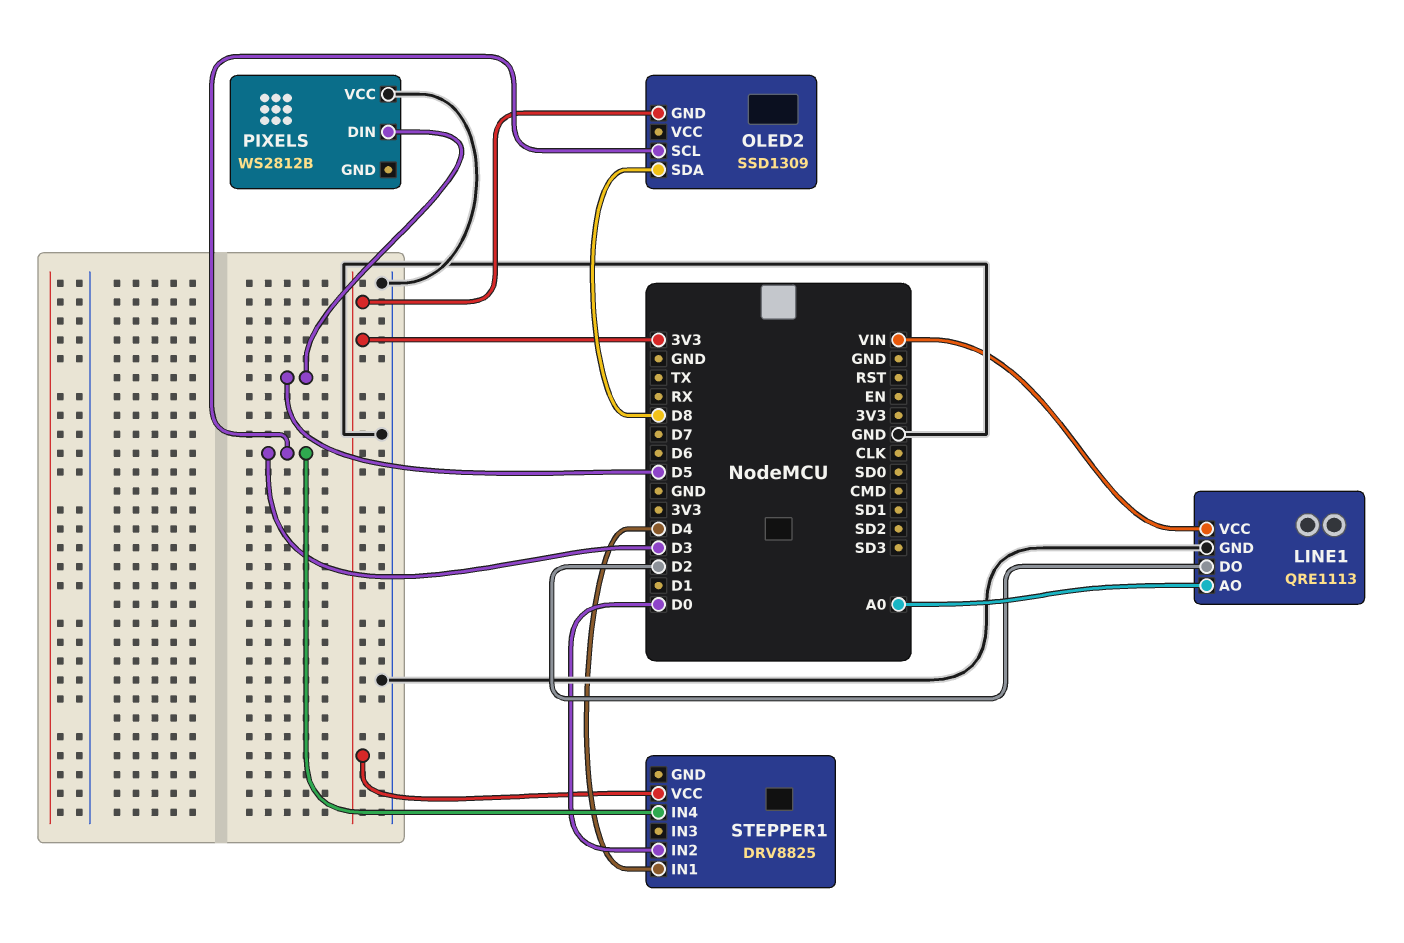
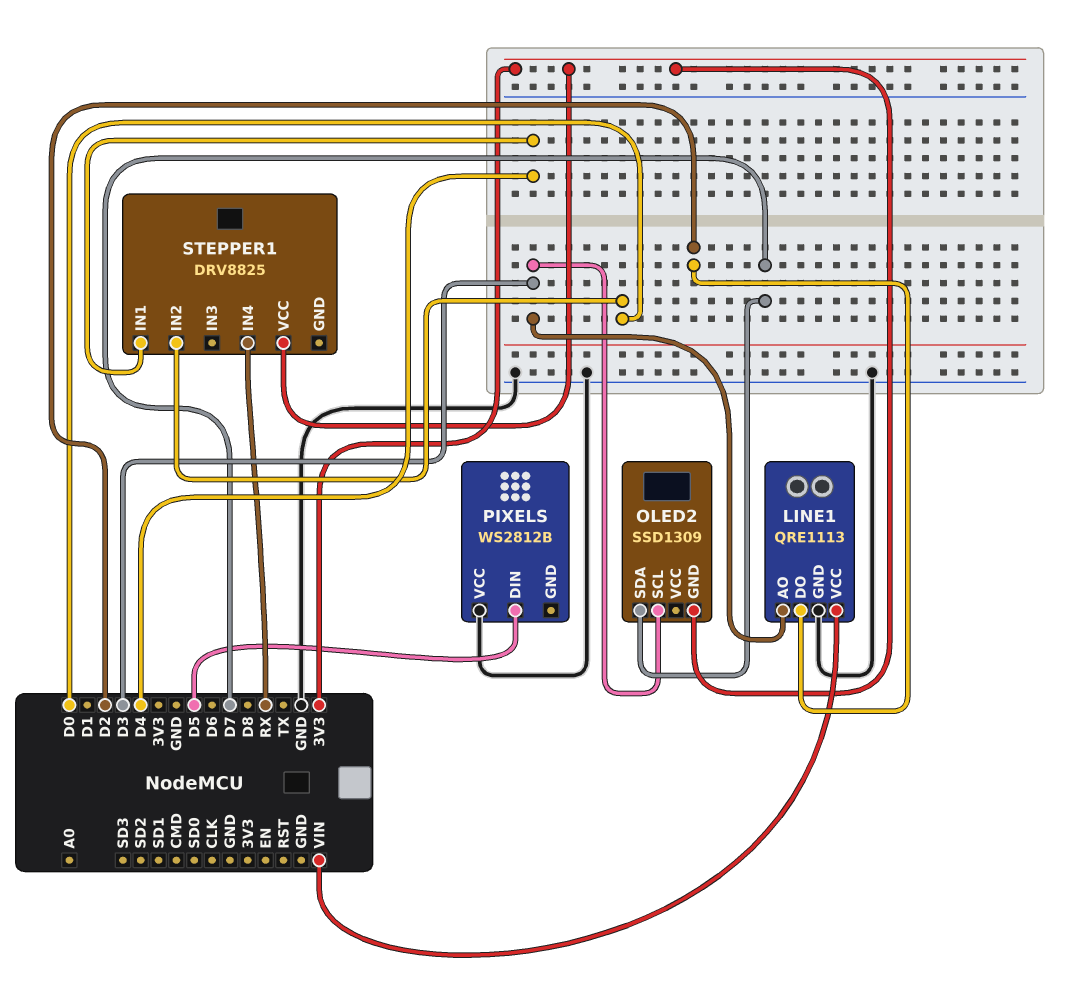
LINE1 pin AO: A0 -> D3
OLED2 pin SDA: D8 -> D7
STEPPER1 pin IN4: D3 -> RX

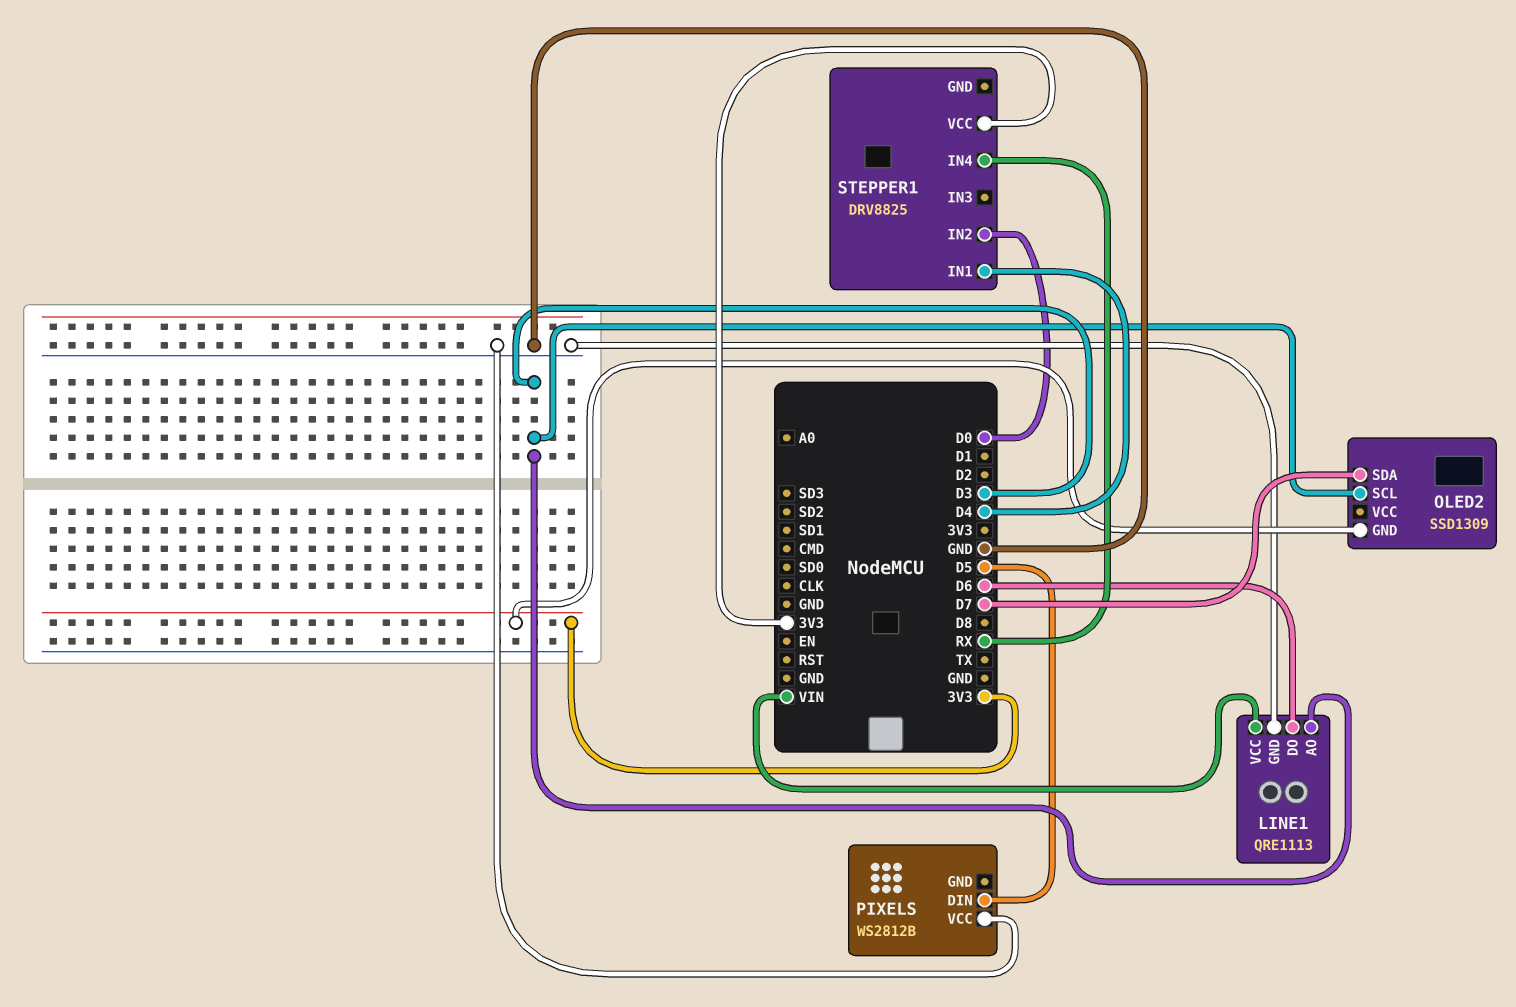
LINE1 pin DO: D2 -> D6

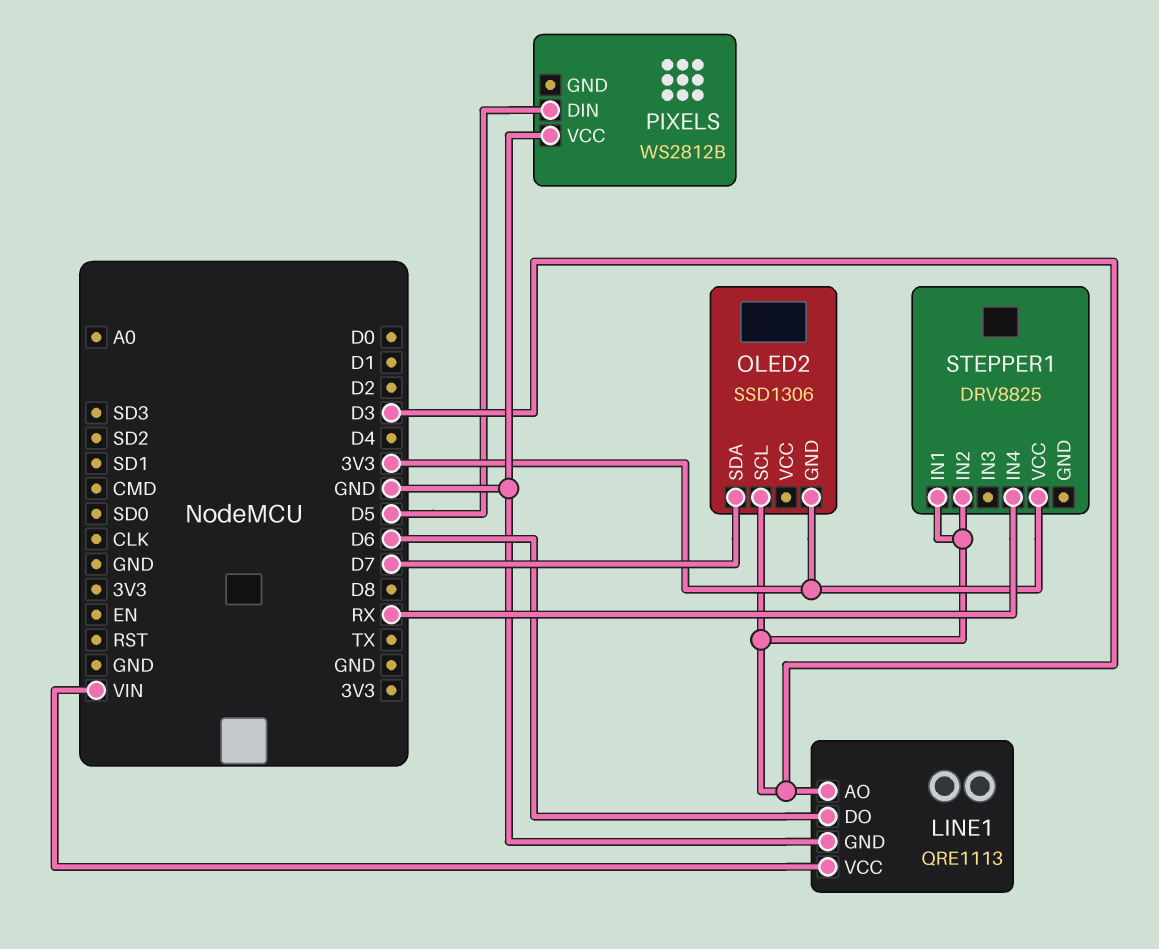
OLED2: SSD1309 -> SSD1306
STEPPER1 pin IN1: D4 -> D3
STEPPER1 pin IN2: D0 -> D3

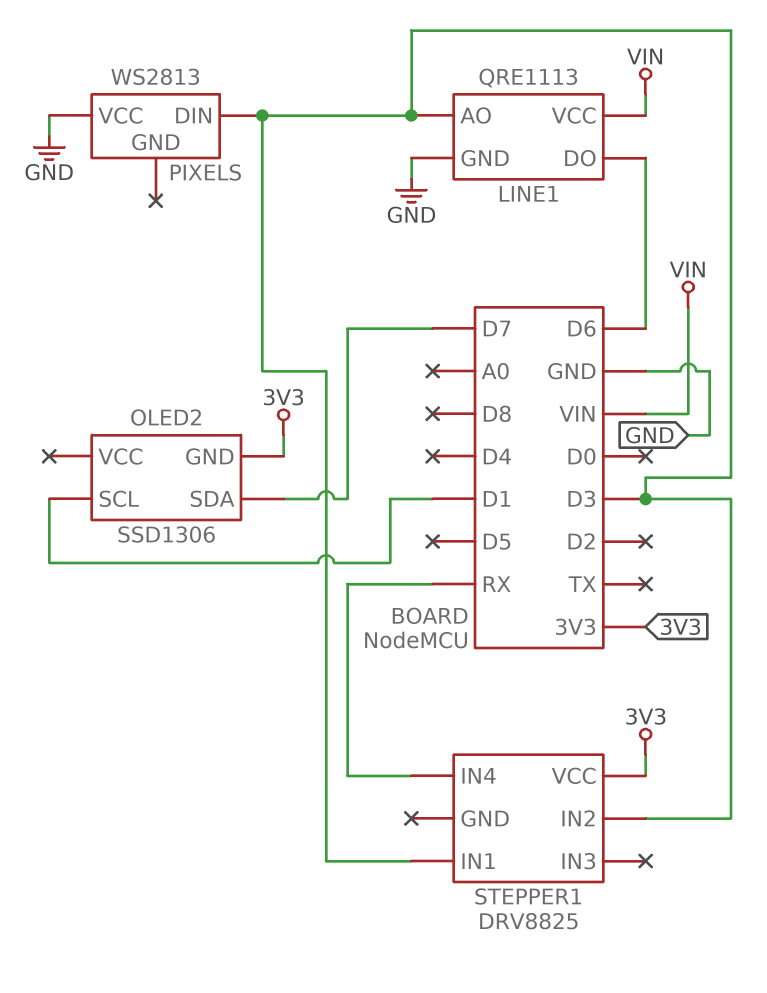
OLED2 pin SCL: D3 -> D1
PIXELS: WS2812B -> WS2813
PIXELS pin DIN: D5 -> D3

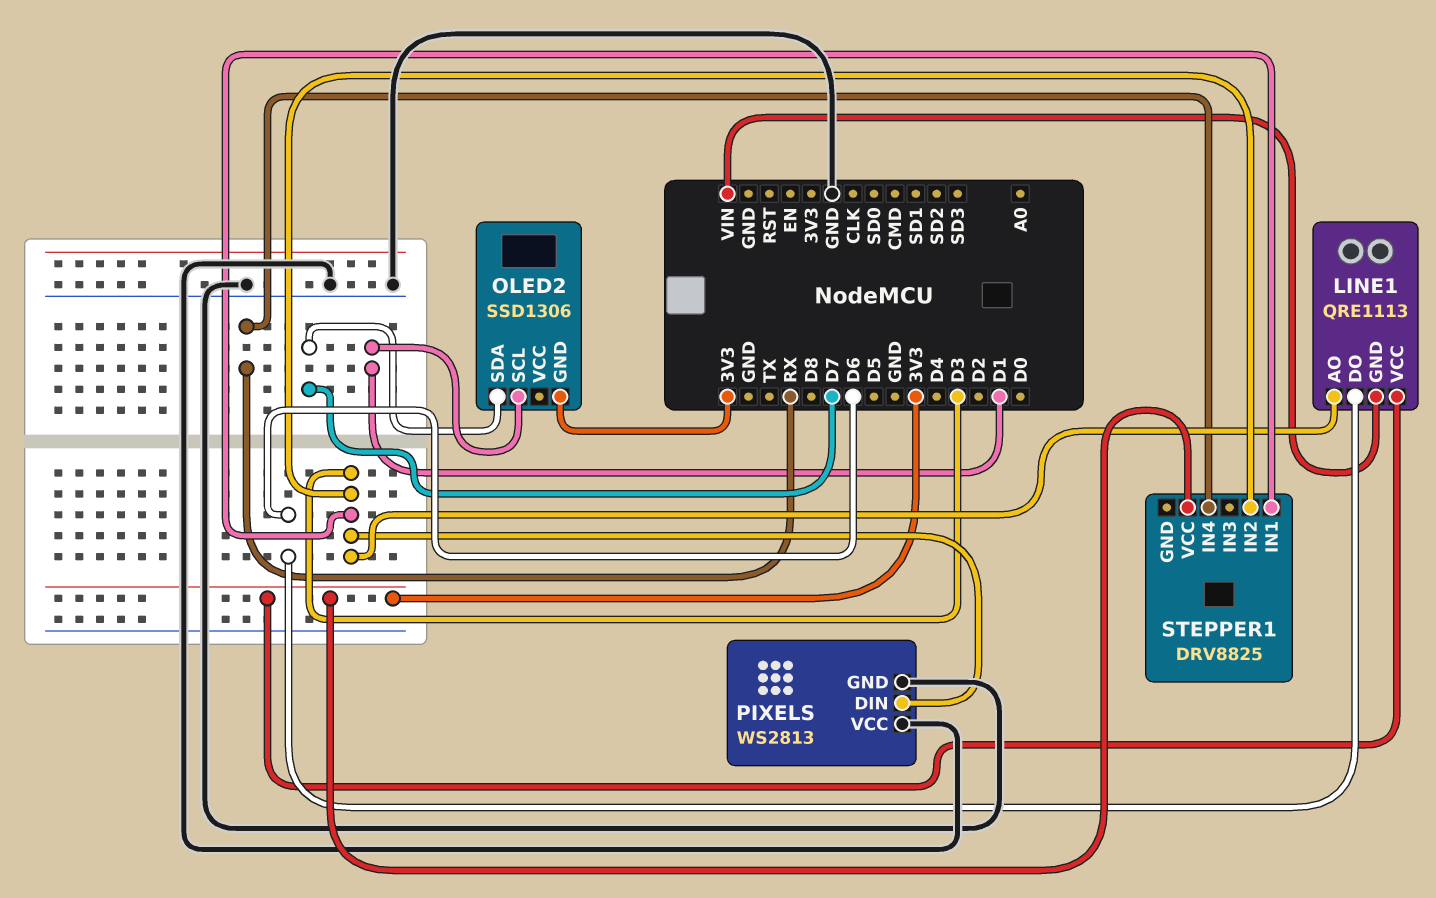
LINE1 pin GND: GND -> VIN
LINE1 pin VCC: VIN -> 3V3
PIXELS pin GND: none -> GND

